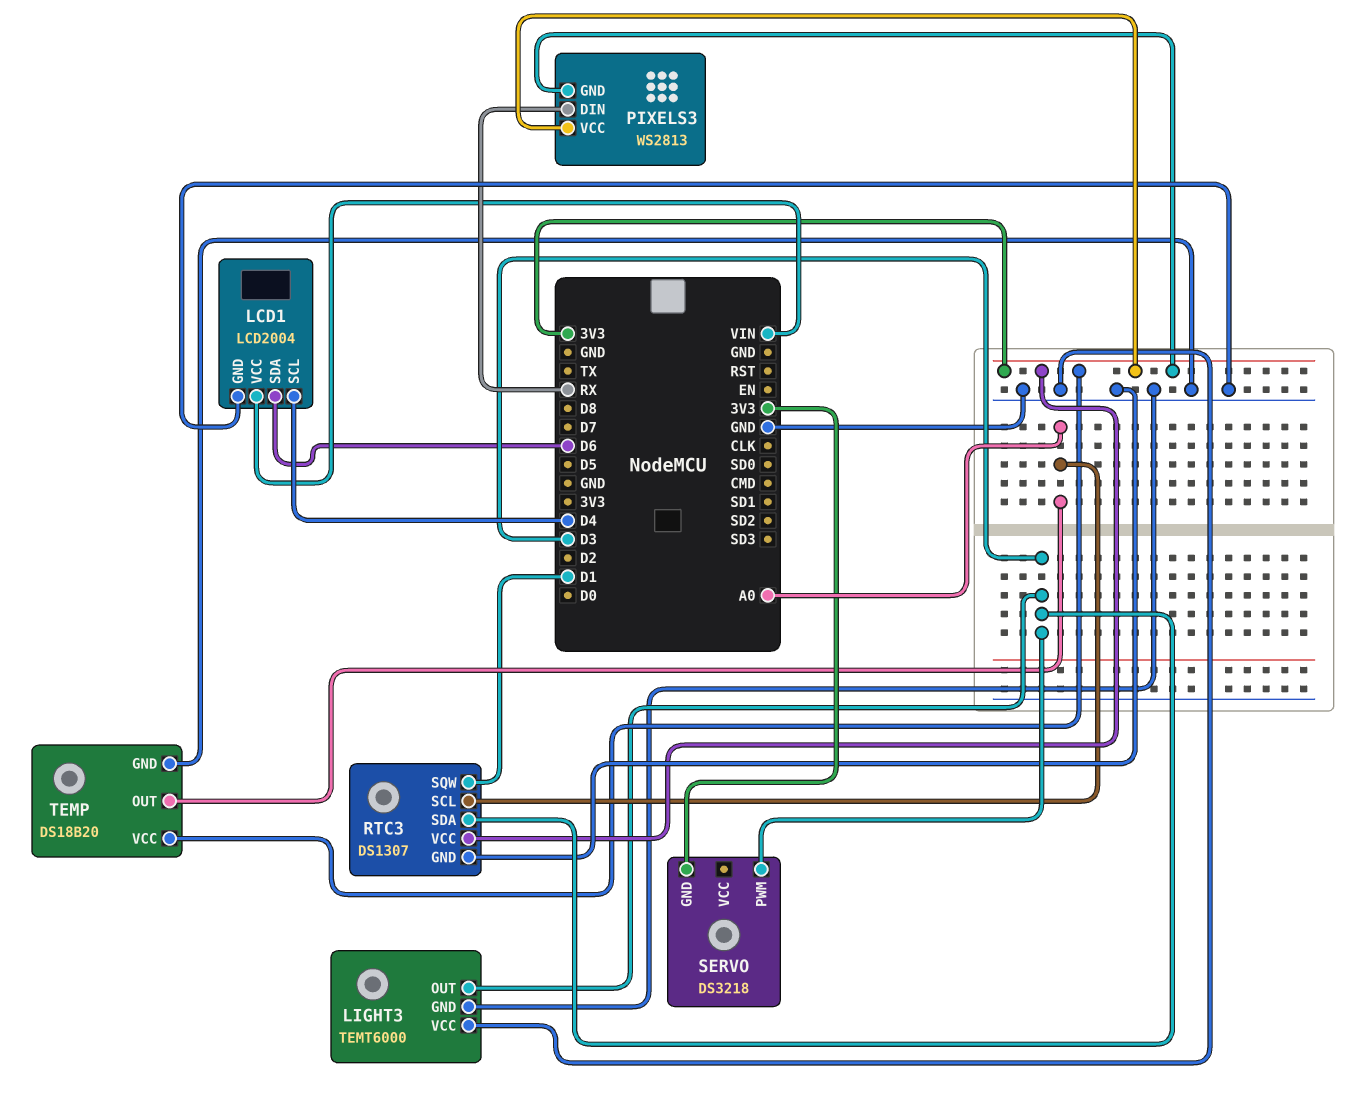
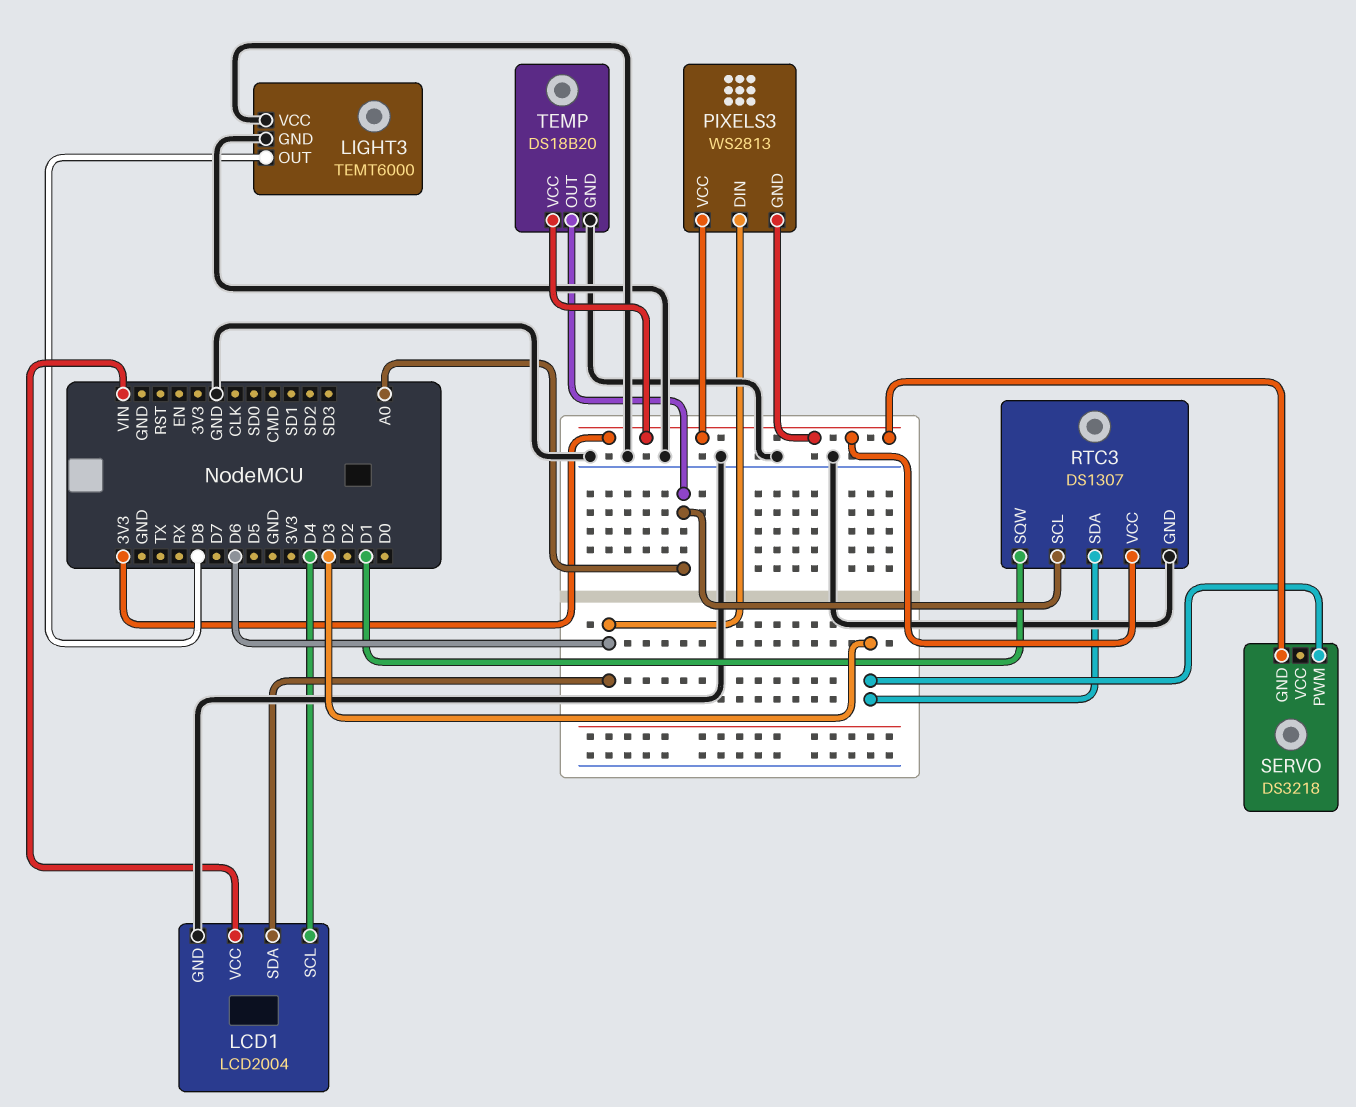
LIGHT3 pin OUT: D3 -> D8
PIXELS3 pin DIN: RX -> D6

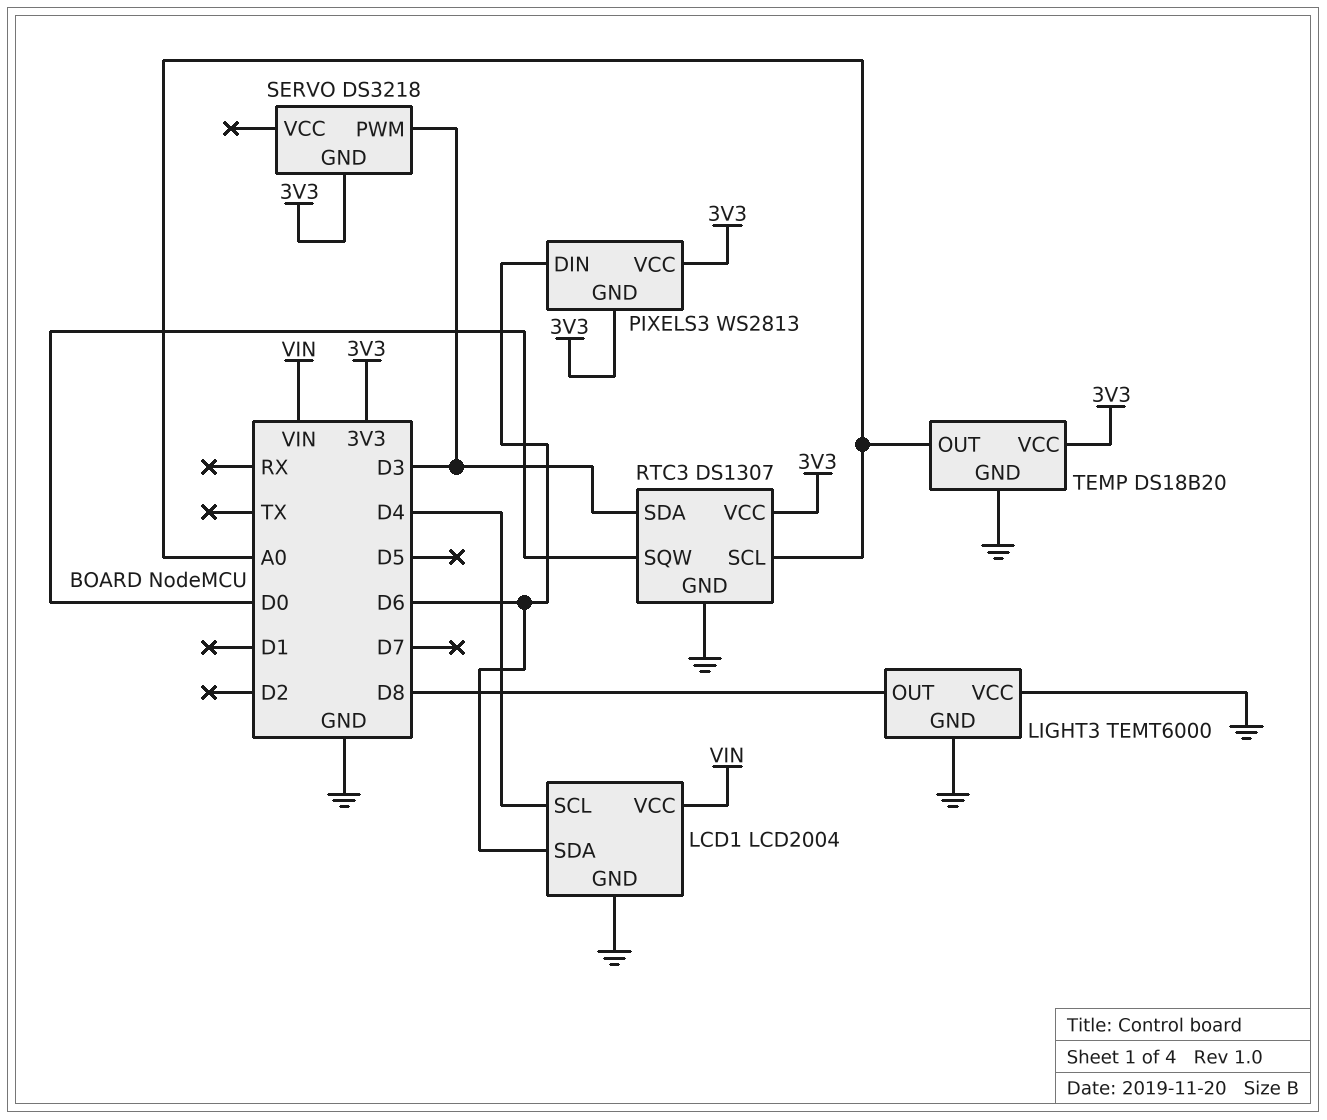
RTC3 pin SQW: D1 -> D0

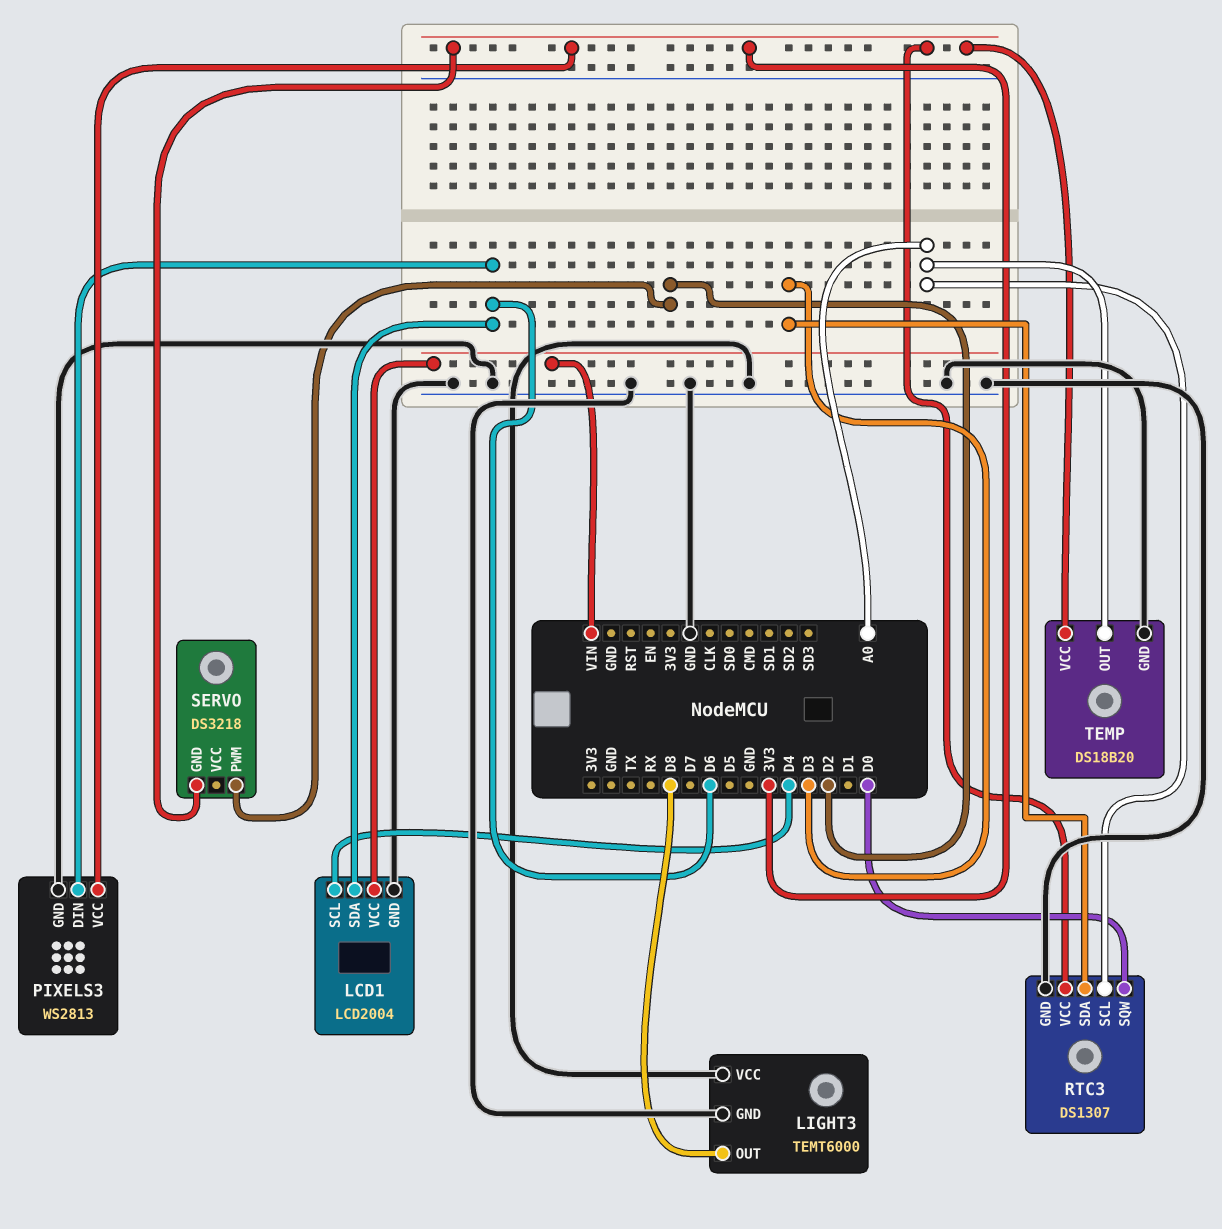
PIXELS3 pin GND: 3V3 -> GND
SERVO pin PWM: D3 -> D2

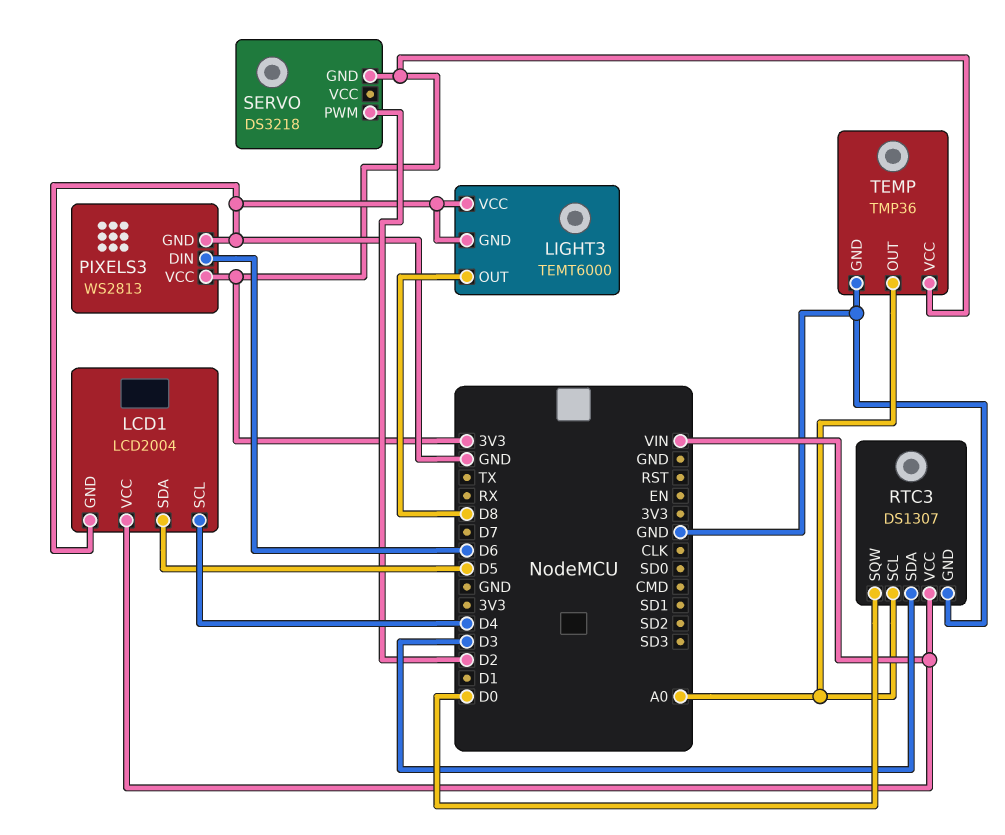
LCD1 pin SDA: D6 -> D5
RTC3 pin VCC: 3V3 -> VIN
TEMP: DS18B20 -> TMP36

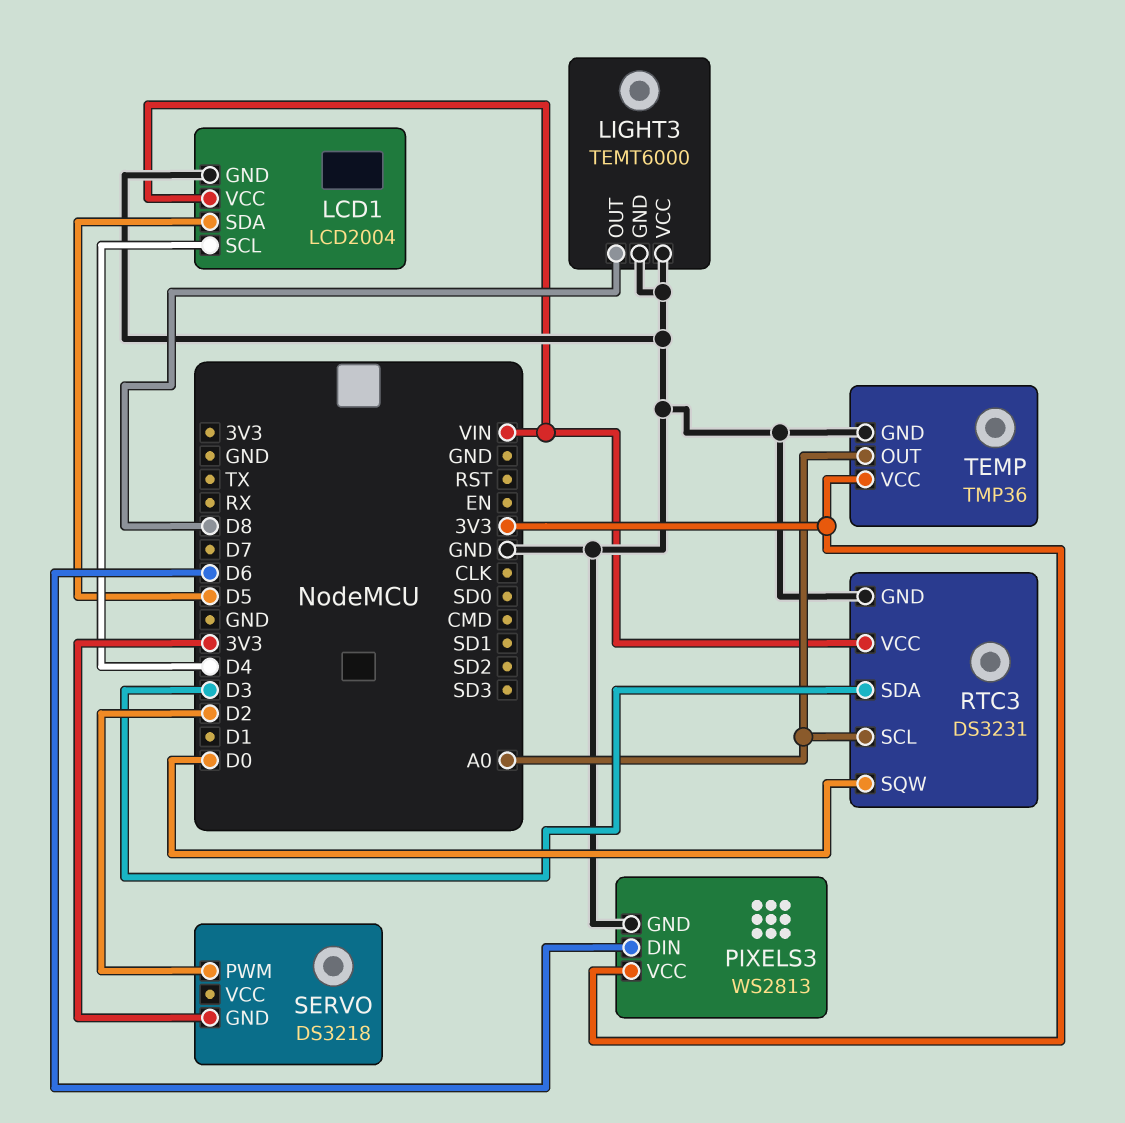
RTC3: DS1307 -> DS3231

